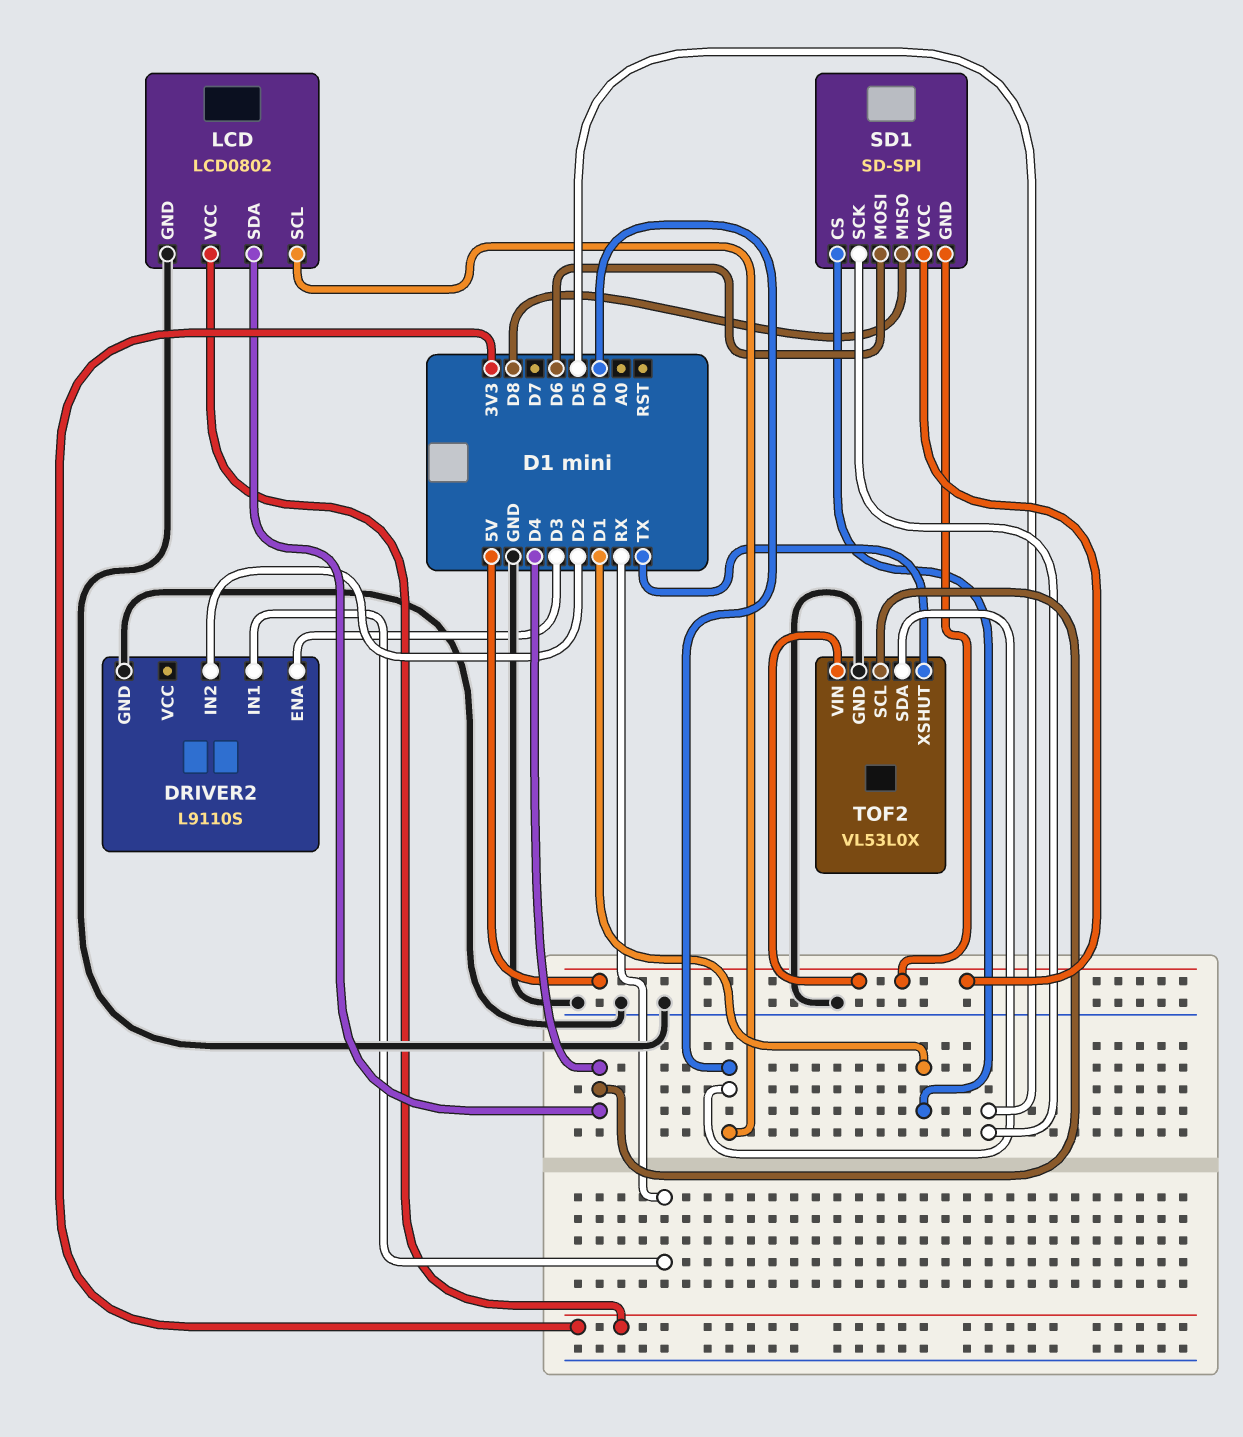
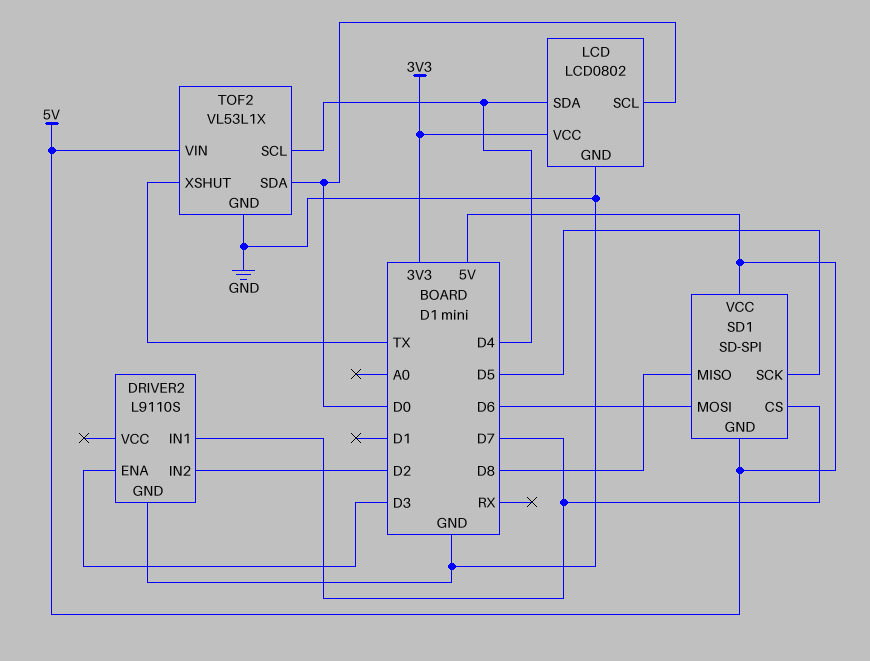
DRIVER2 pin IN1: RX -> D7
SD1 pin CS: D1 -> D7
TOF2: VL53L0X -> VL53L1X

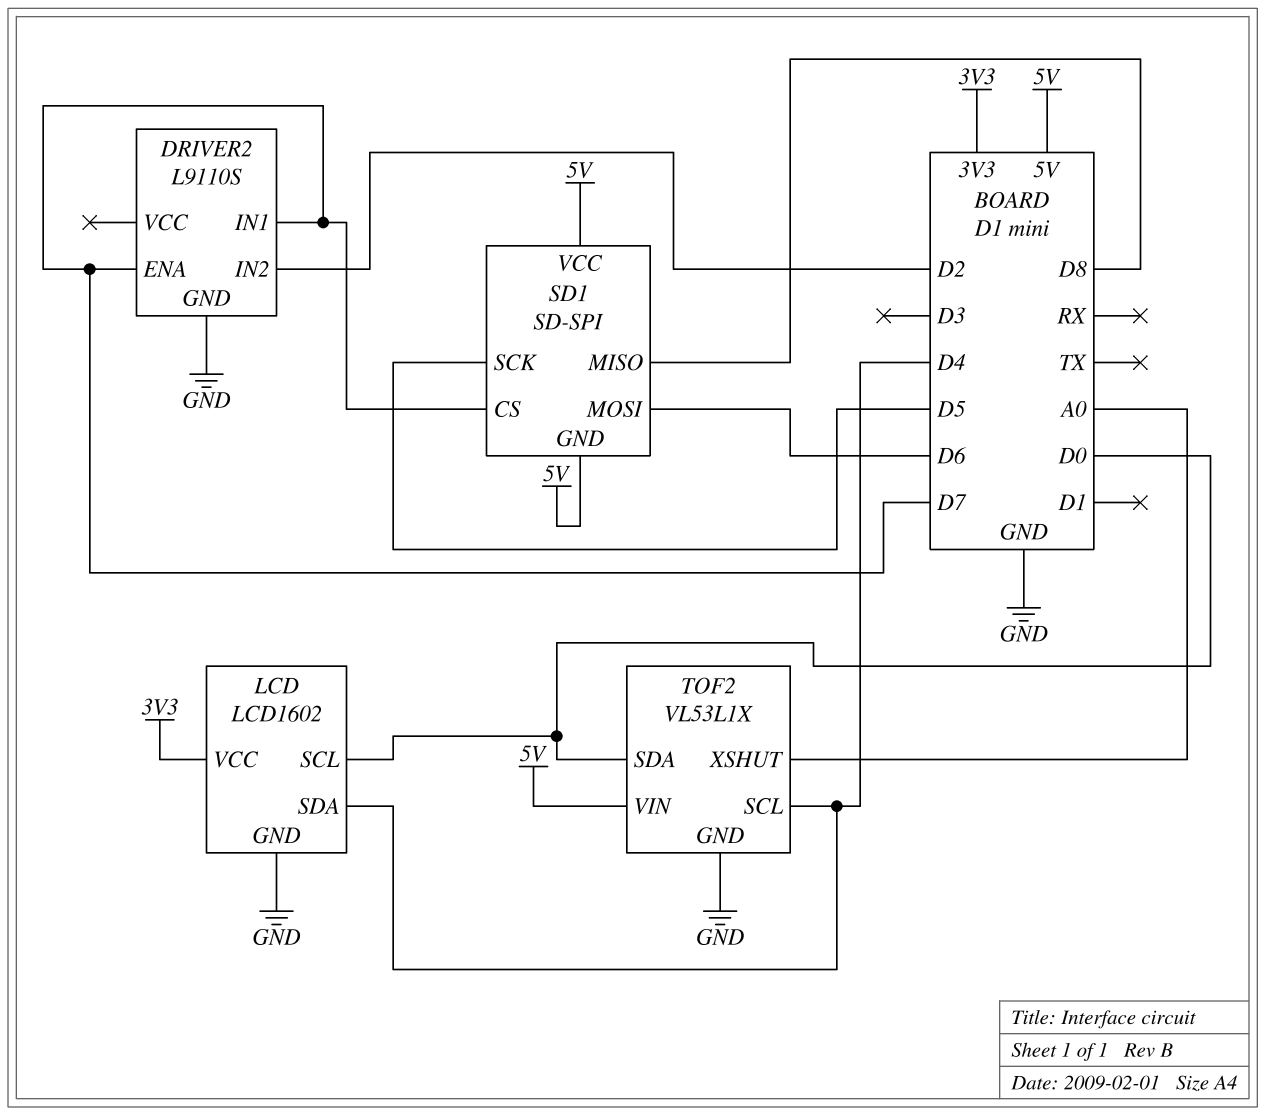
DRIVER2 pin ENA: D3 -> D7
LCD: LCD0802 -> LCD1602
TOF2 pin XSHUT: TX -> A0

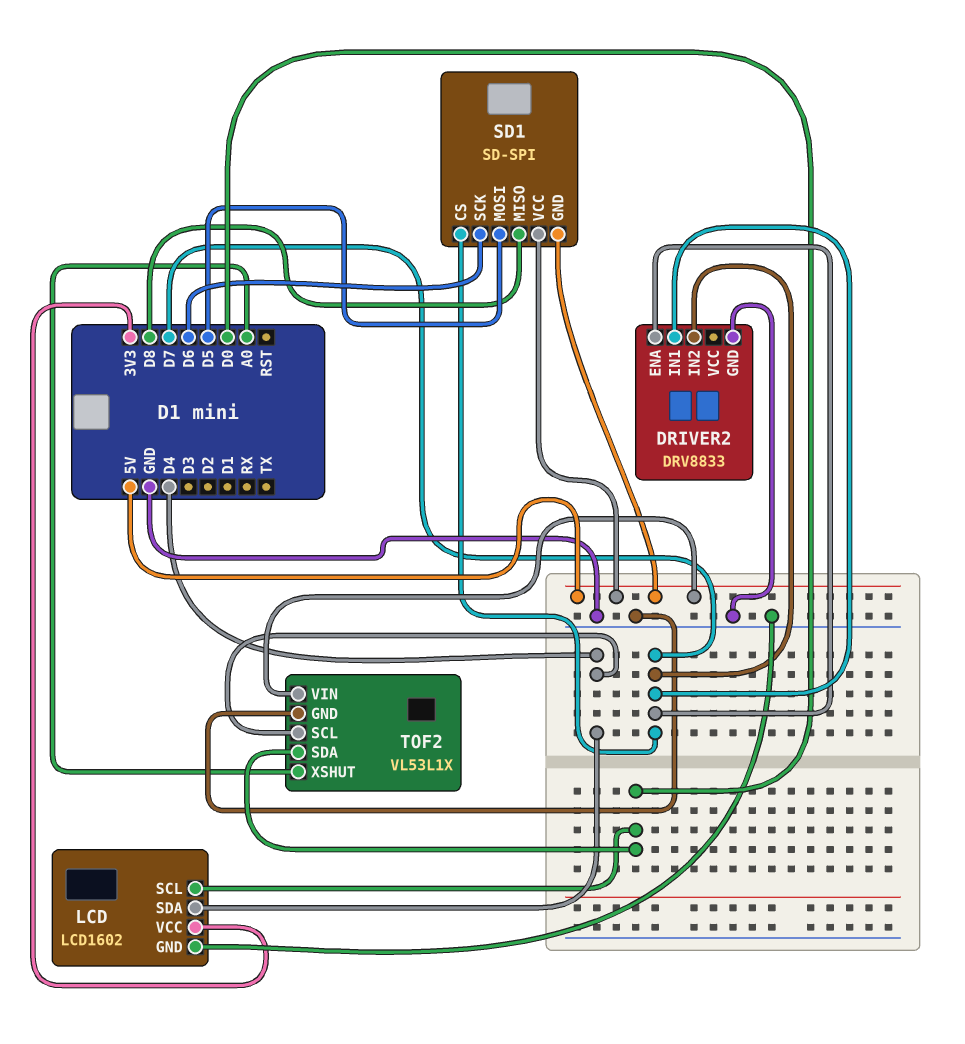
DRIVER2: L9110S -> DRV8833
DRIVER2 pin IN2: D2 -> D7
SD1 pin MOSI: D6 -> D5
SD1 pin SCK: D5 -> D6

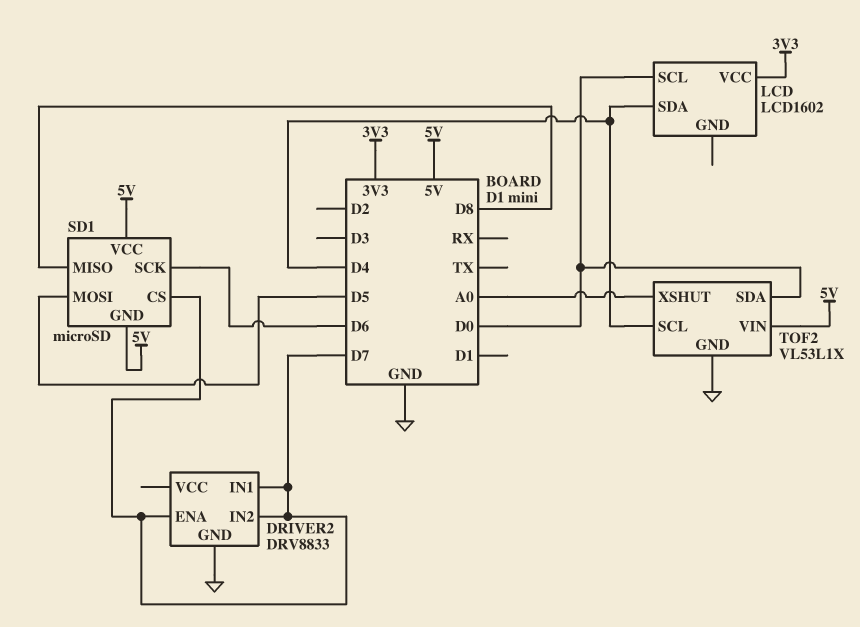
LCD pin GND: GND -> none
SD1: SD-SPI -> microSD

